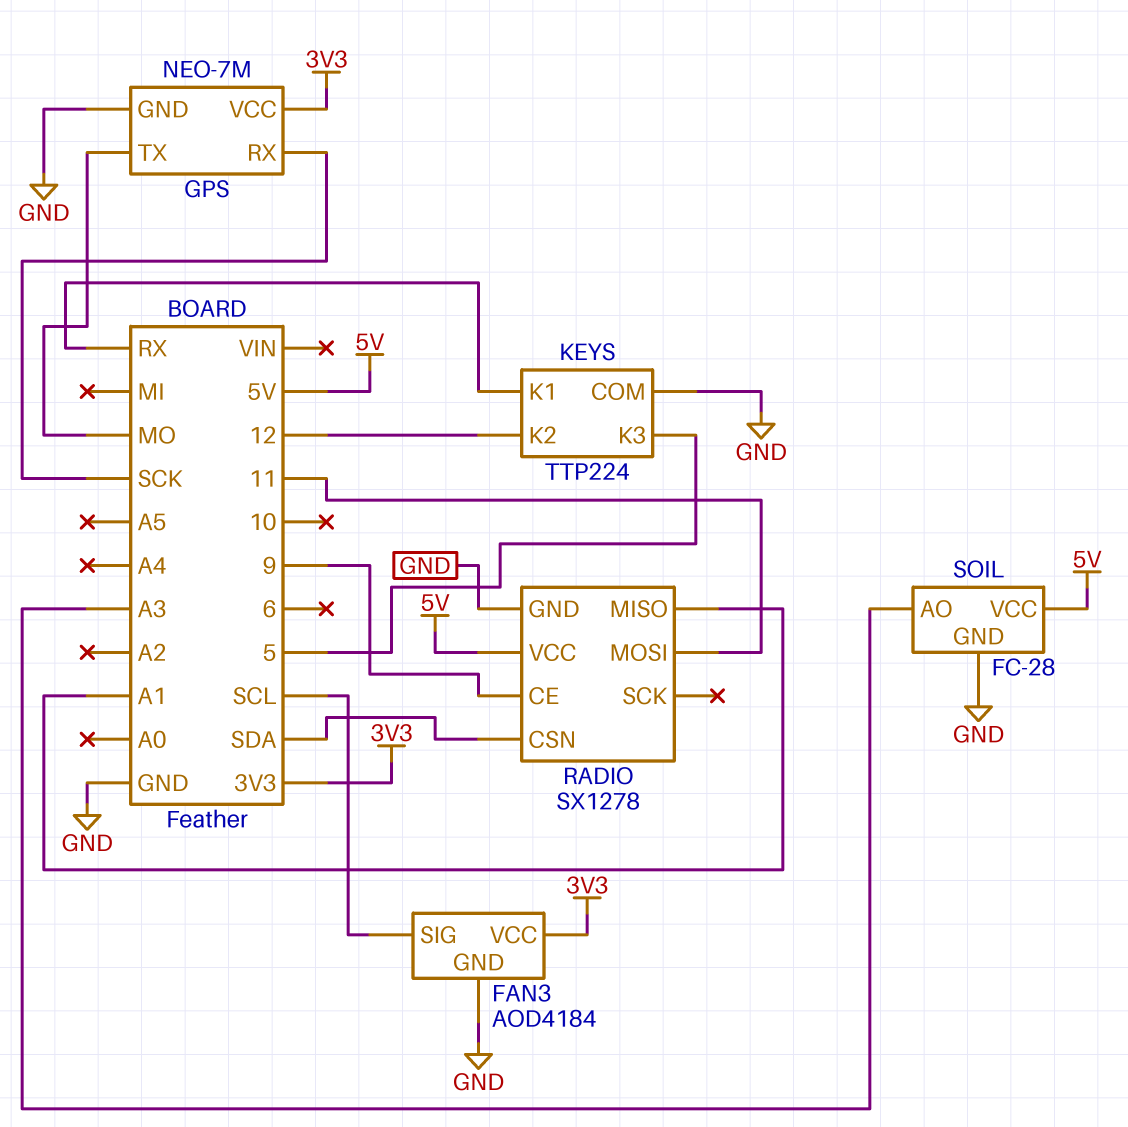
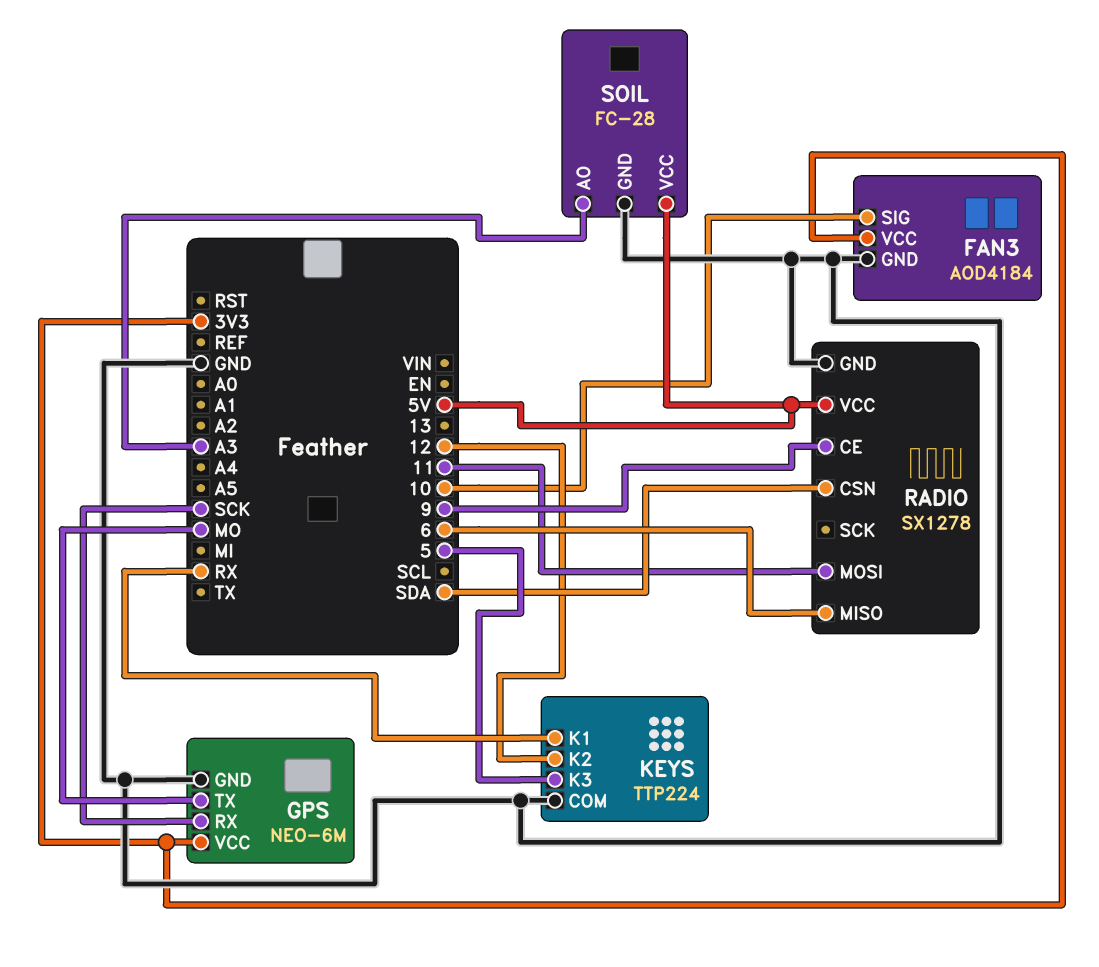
FAN3 pin SIG: SCL -> 10
GPS: NEO-7M -> NEO-6M
RADIO pin MISO: A1 -> 6

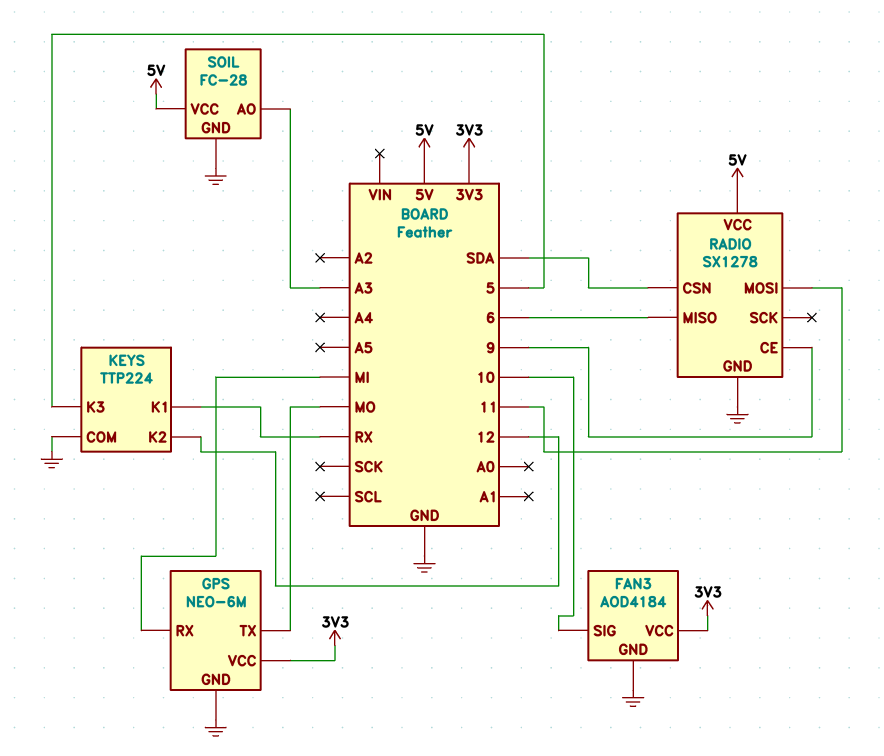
GPS pin RX: SCK -> MI

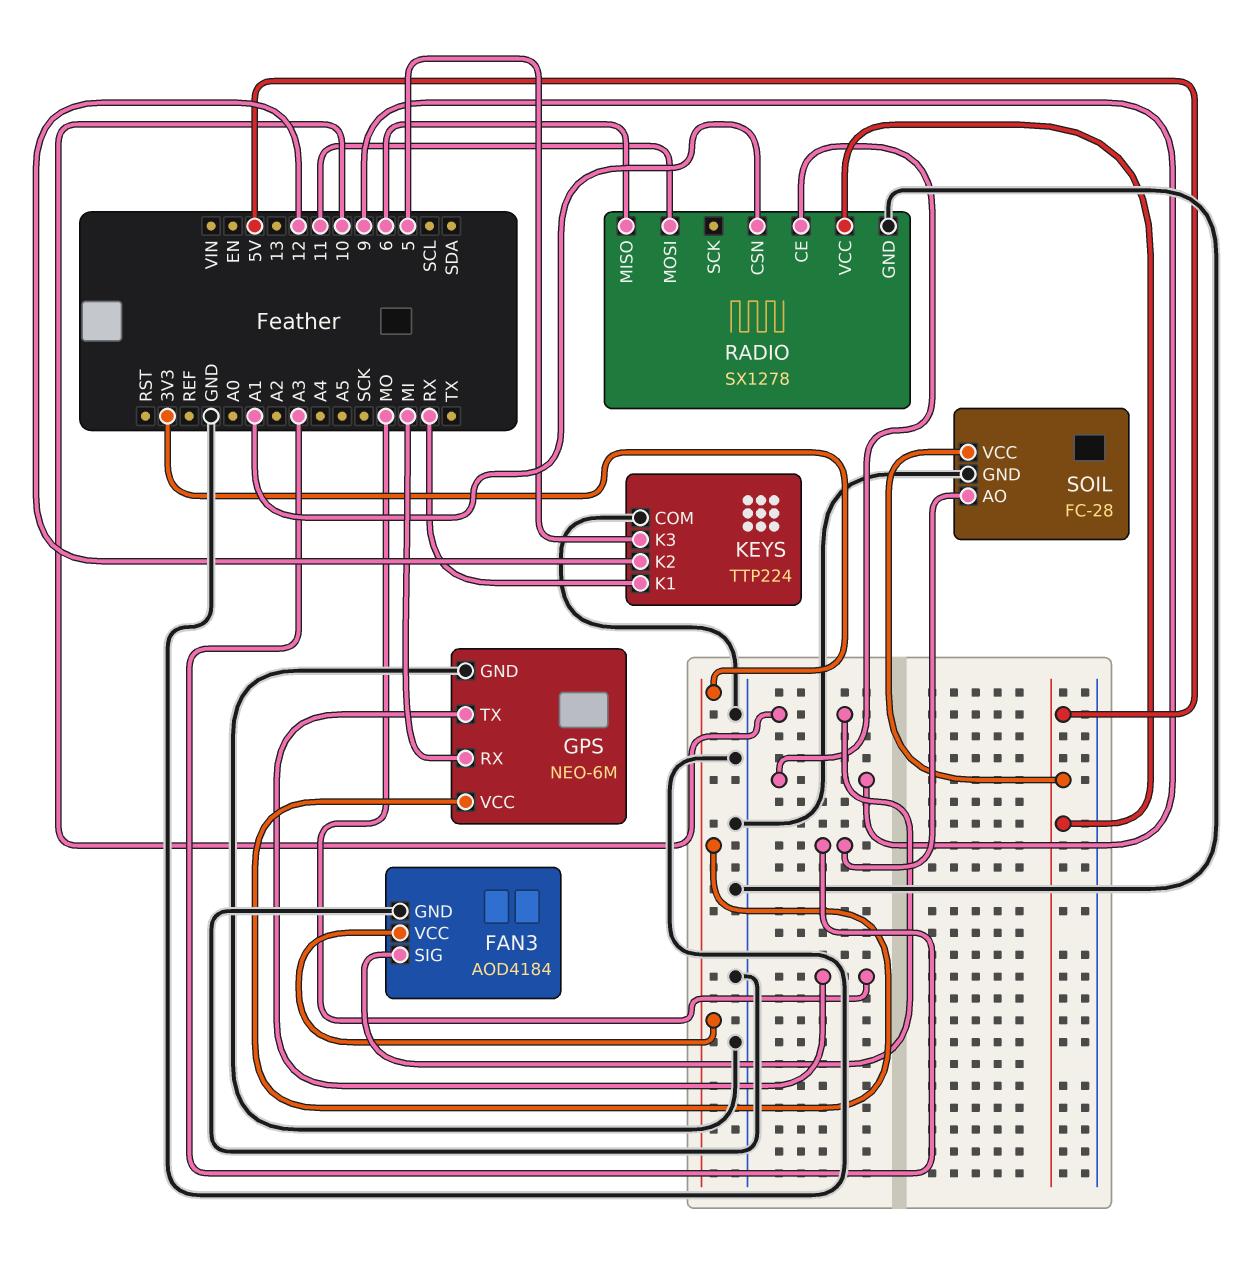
RADIO pin CSN: SDA -> A1

